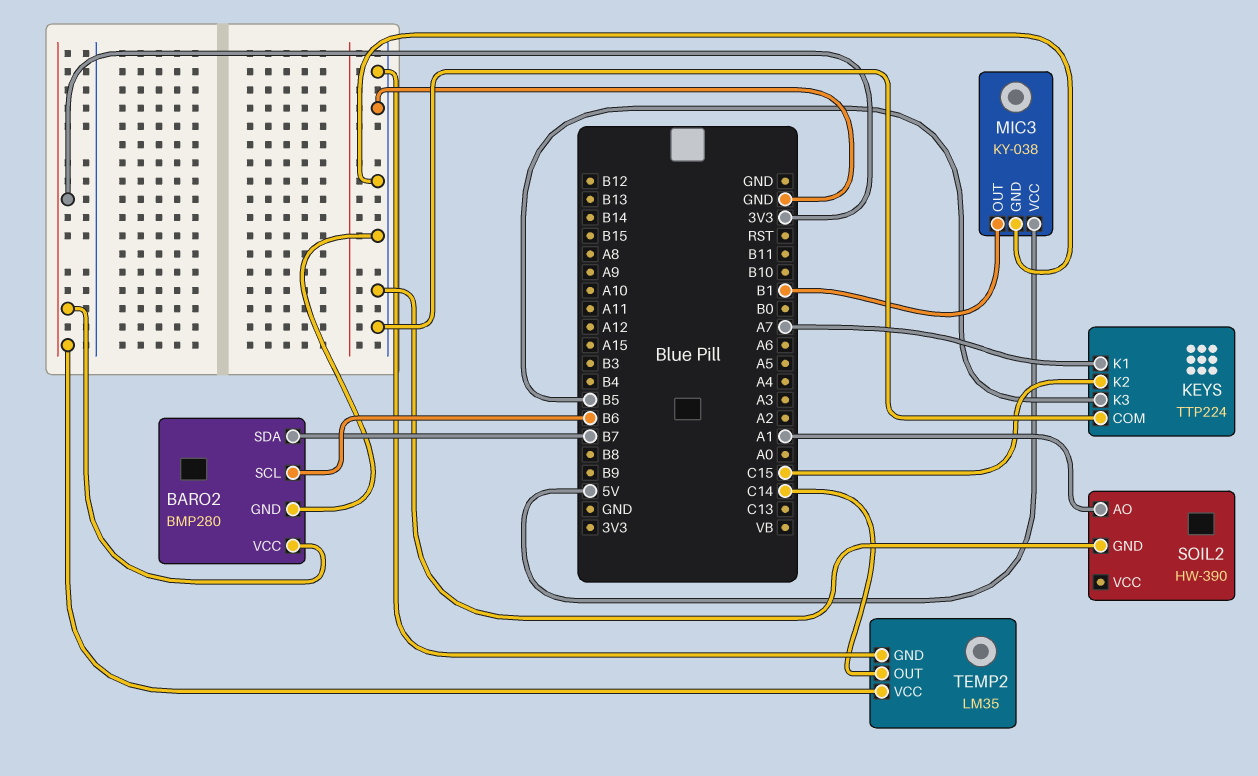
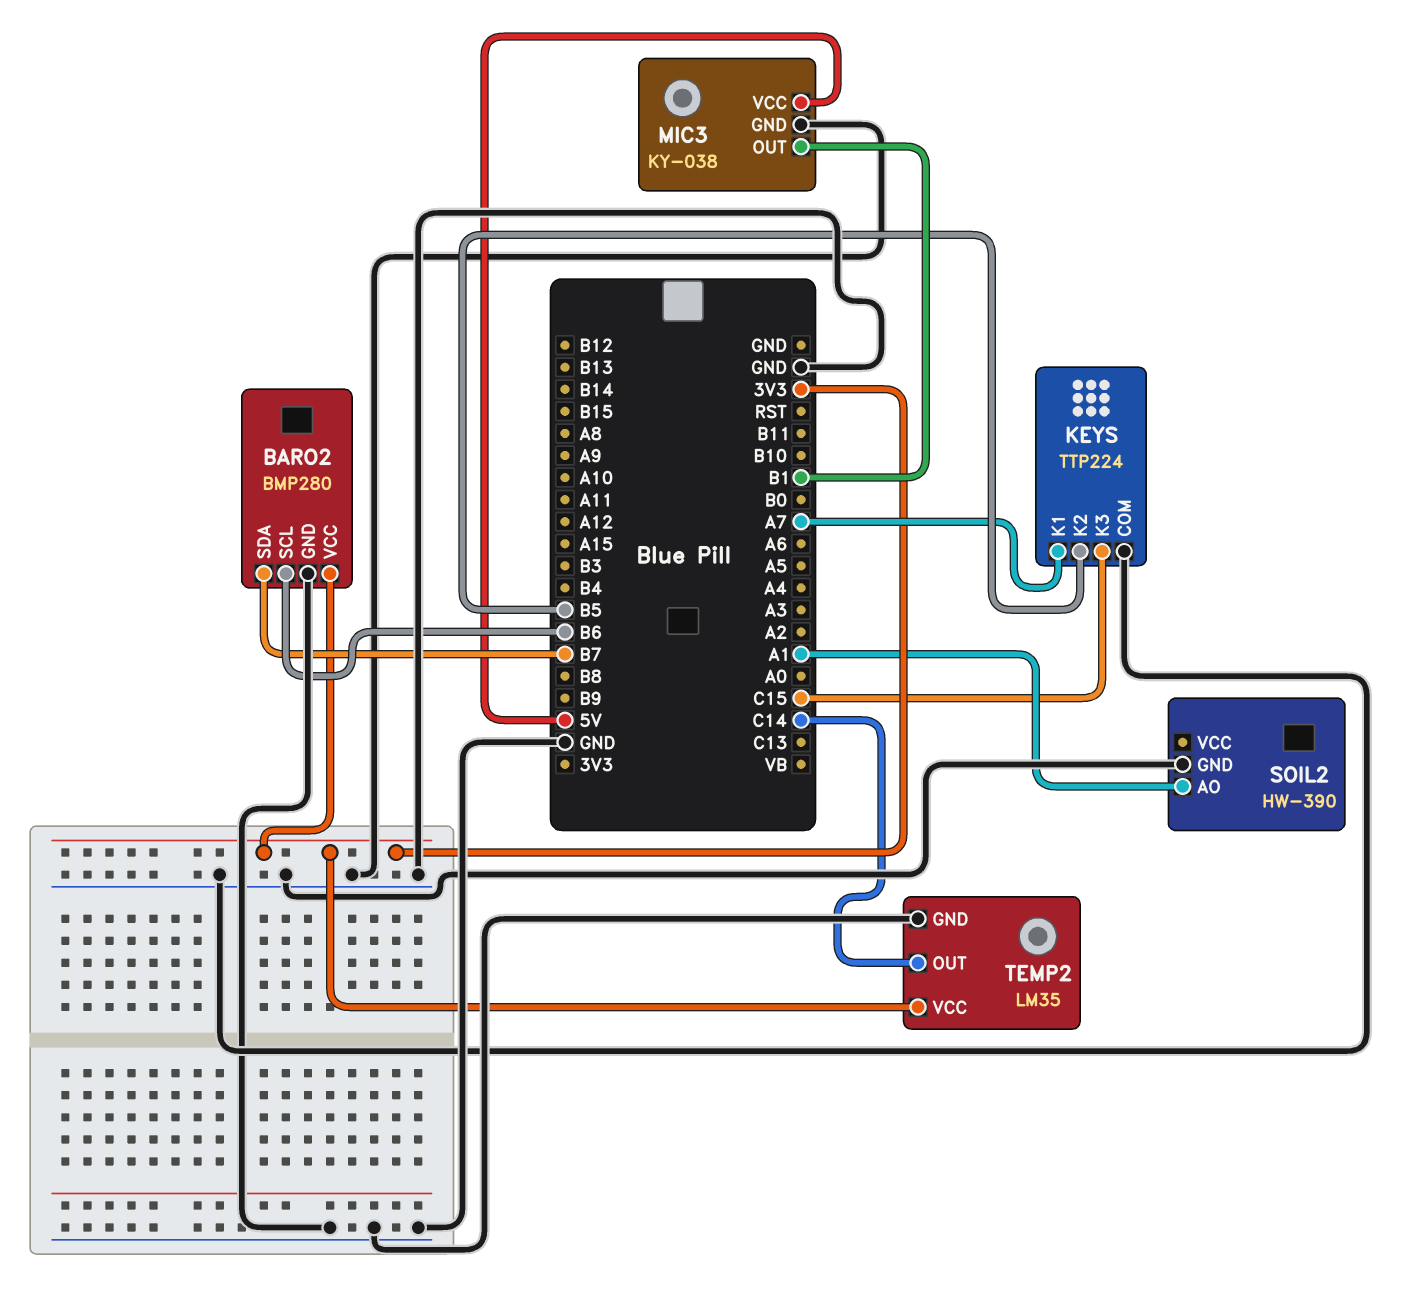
KEYS pin K2: C15 -> B5
KEYS pin K3: B5 -> C15

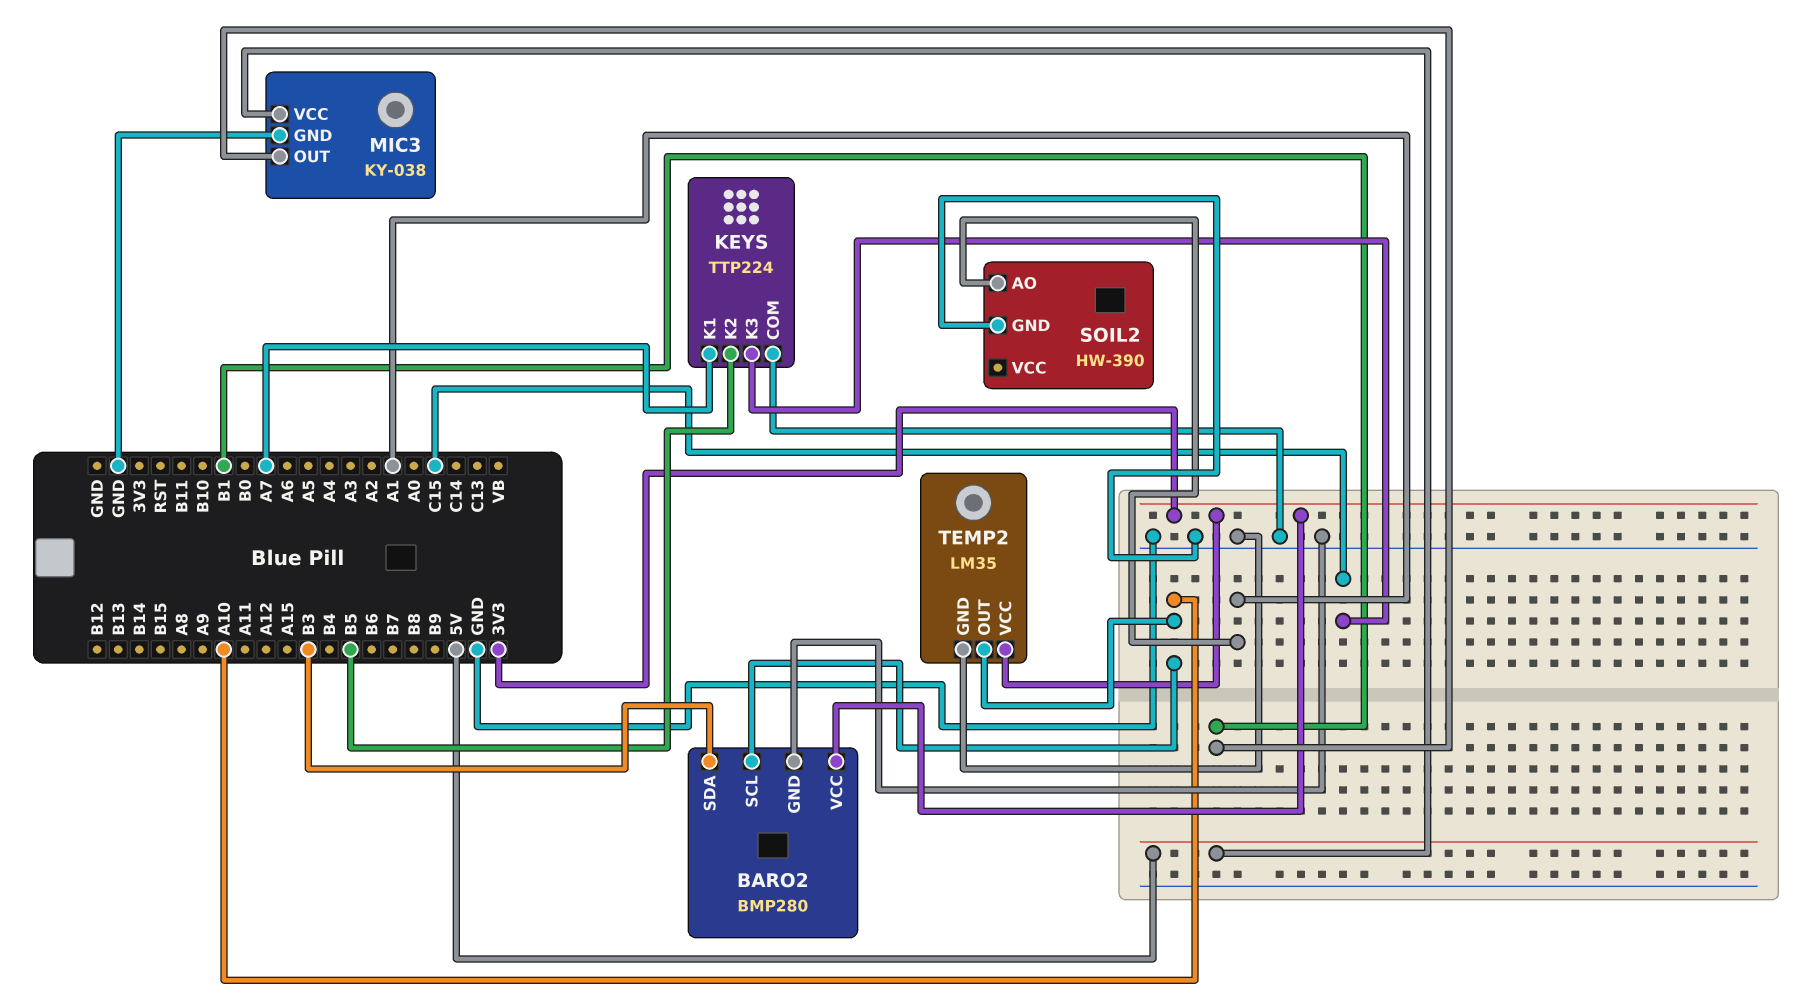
BARO2 pin SCL: B6 -> A10
BARO2 pin SDA: B7 -> B3
TEMP2 pin OUT: C14 -> A10

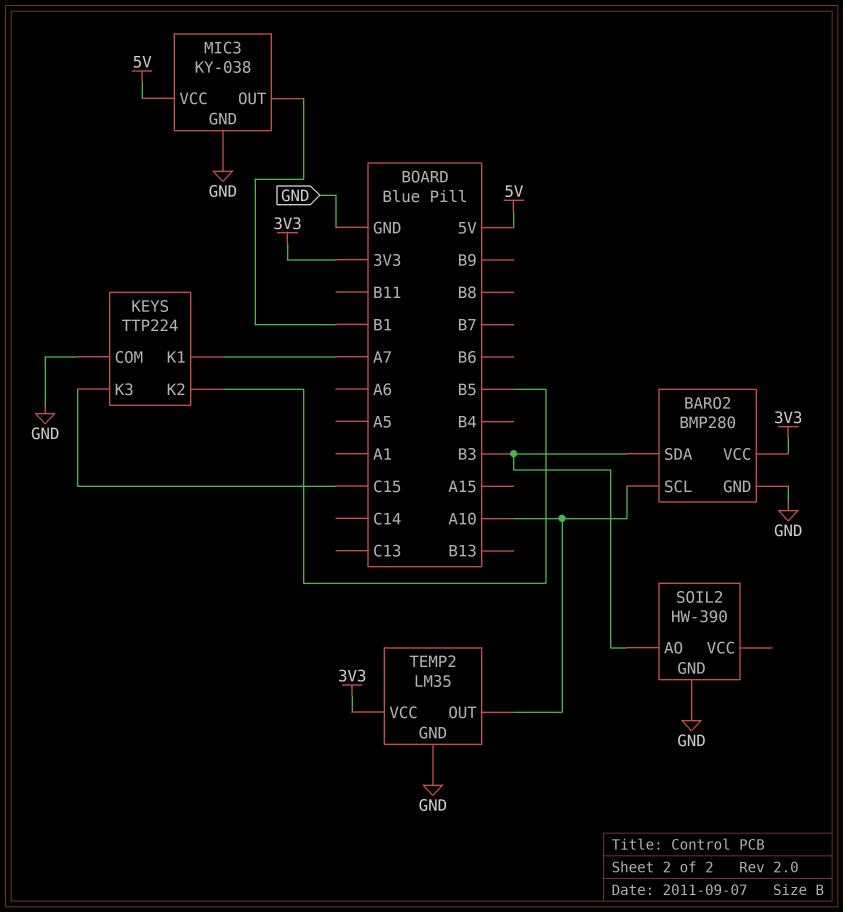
SOIL2 pin AO: A1 -> B3

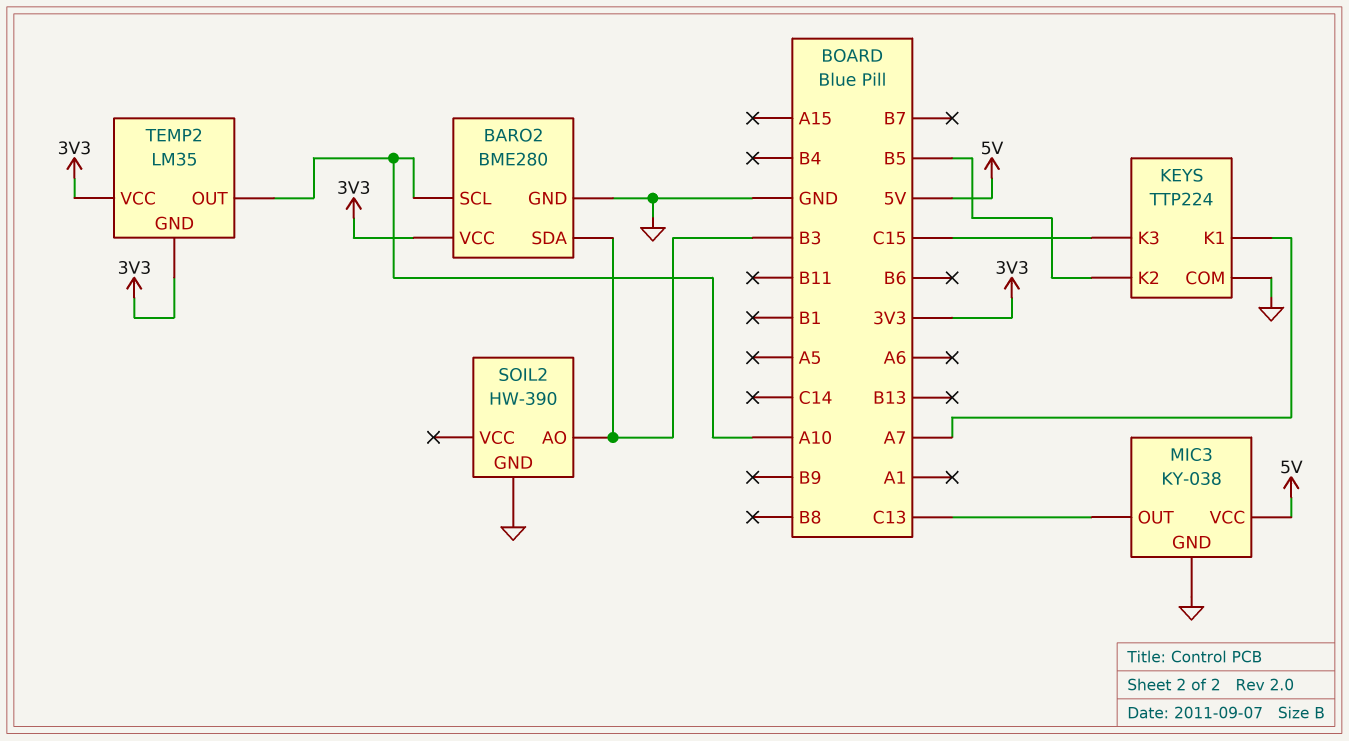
BARO2: BMP280 -> BME280
MIC3 pin OUT: B1 -> C13
TEMP2 pin GND: GND -> 3V3

